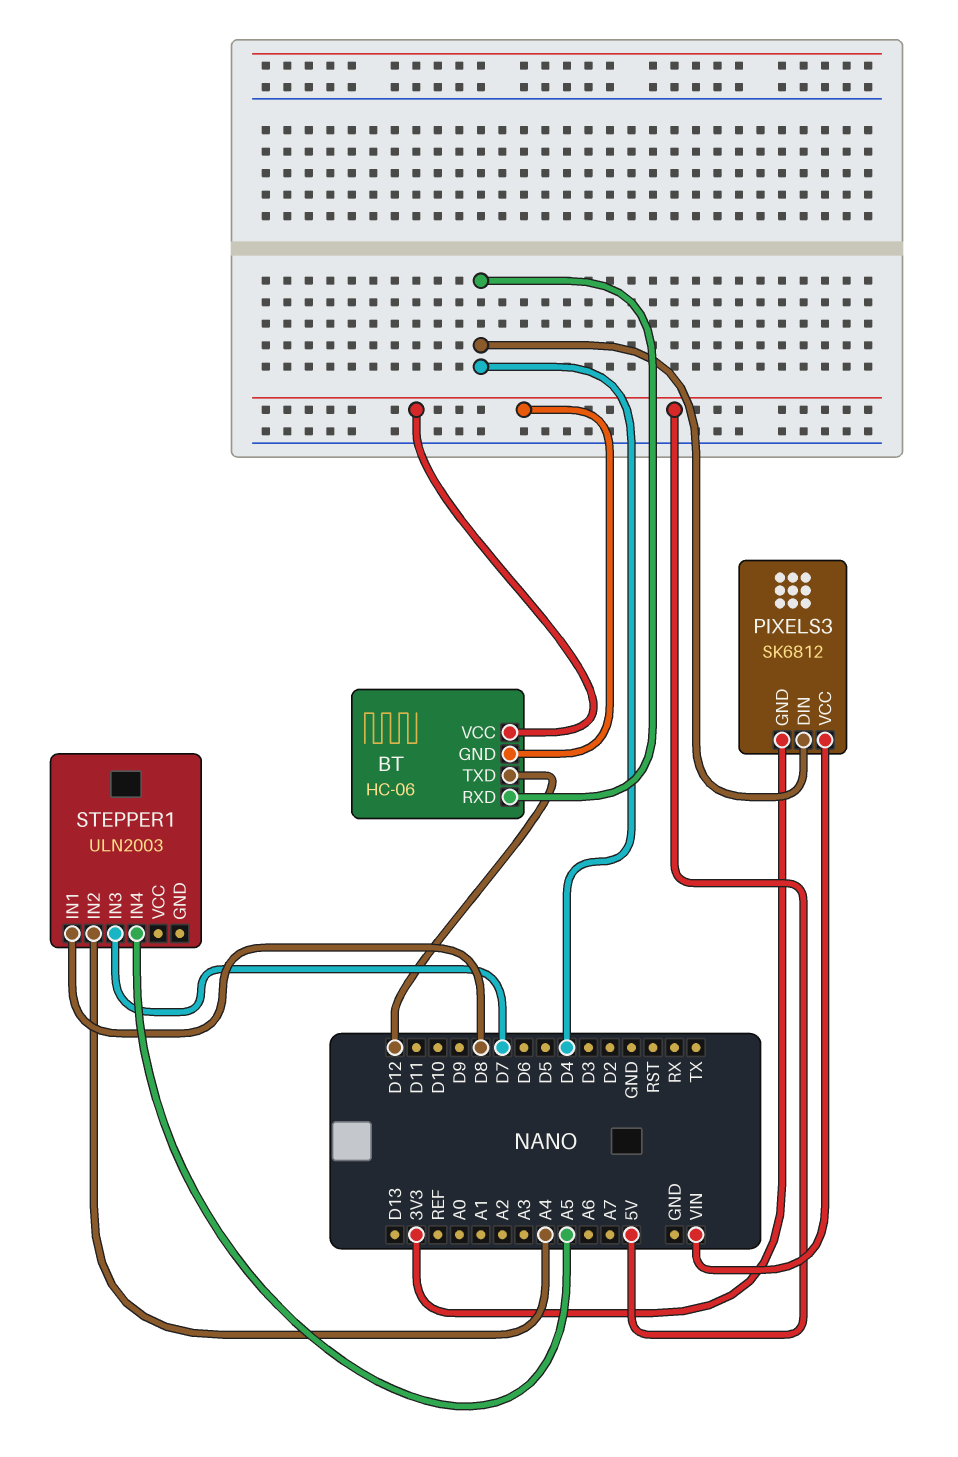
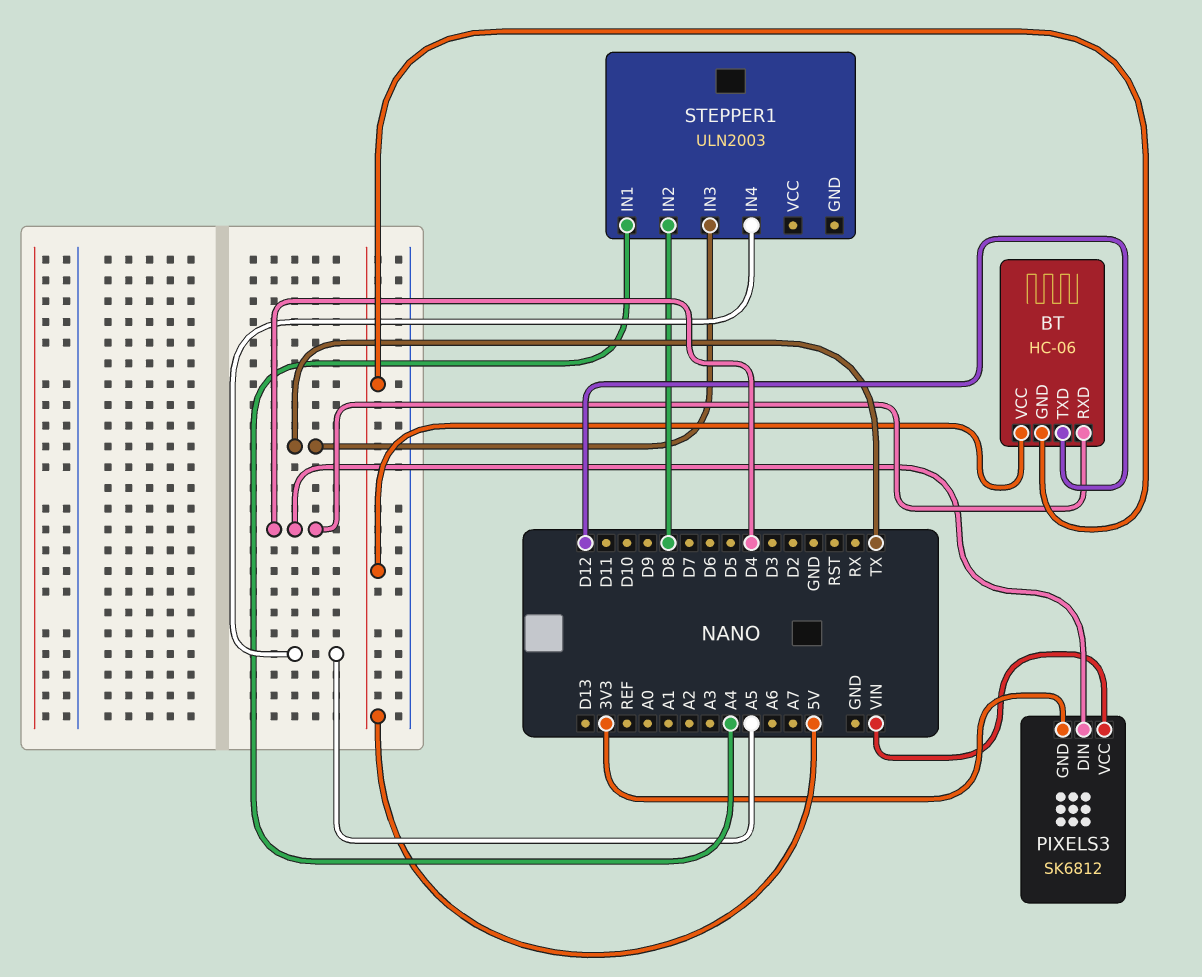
STEPPER1 pin IN1: D8 -> A4
STEPPER1 pin IN2: A4 -> D8
STEPPER1 pin IN3: D7 -> TX

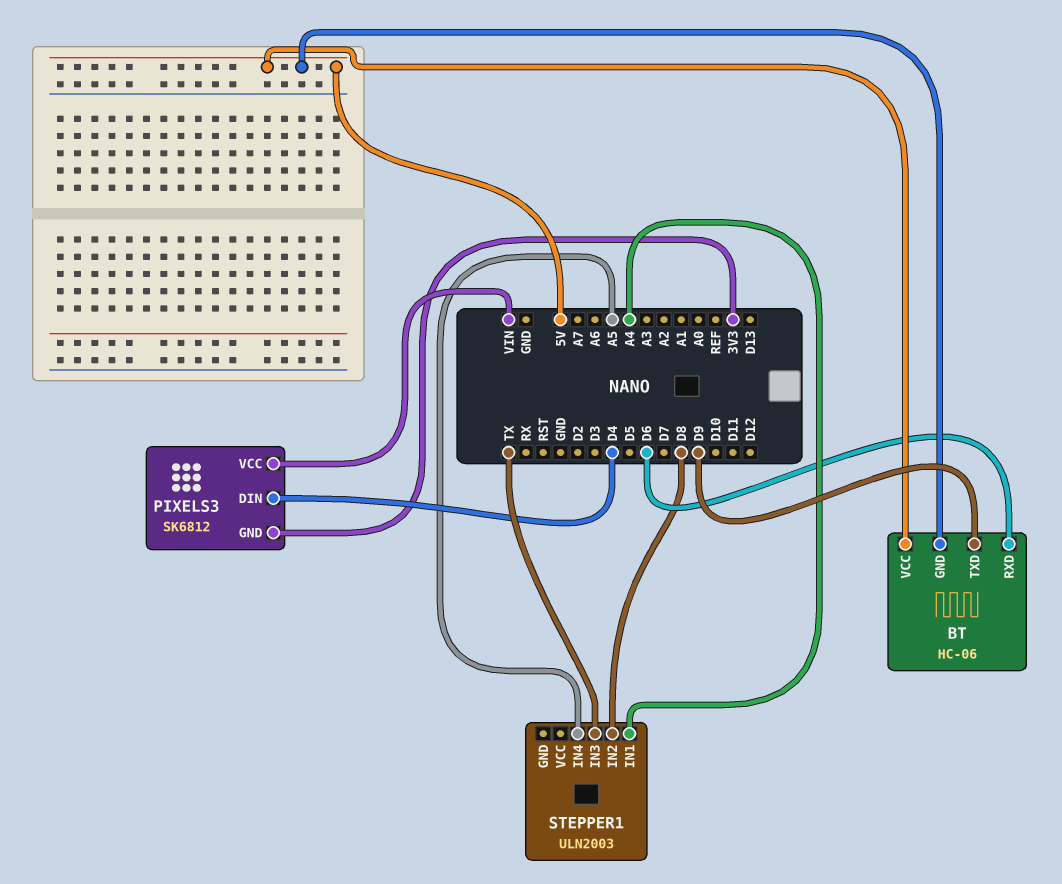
BT pin RXD: D4 -> D6
BT pin TXD: D12 -> D9

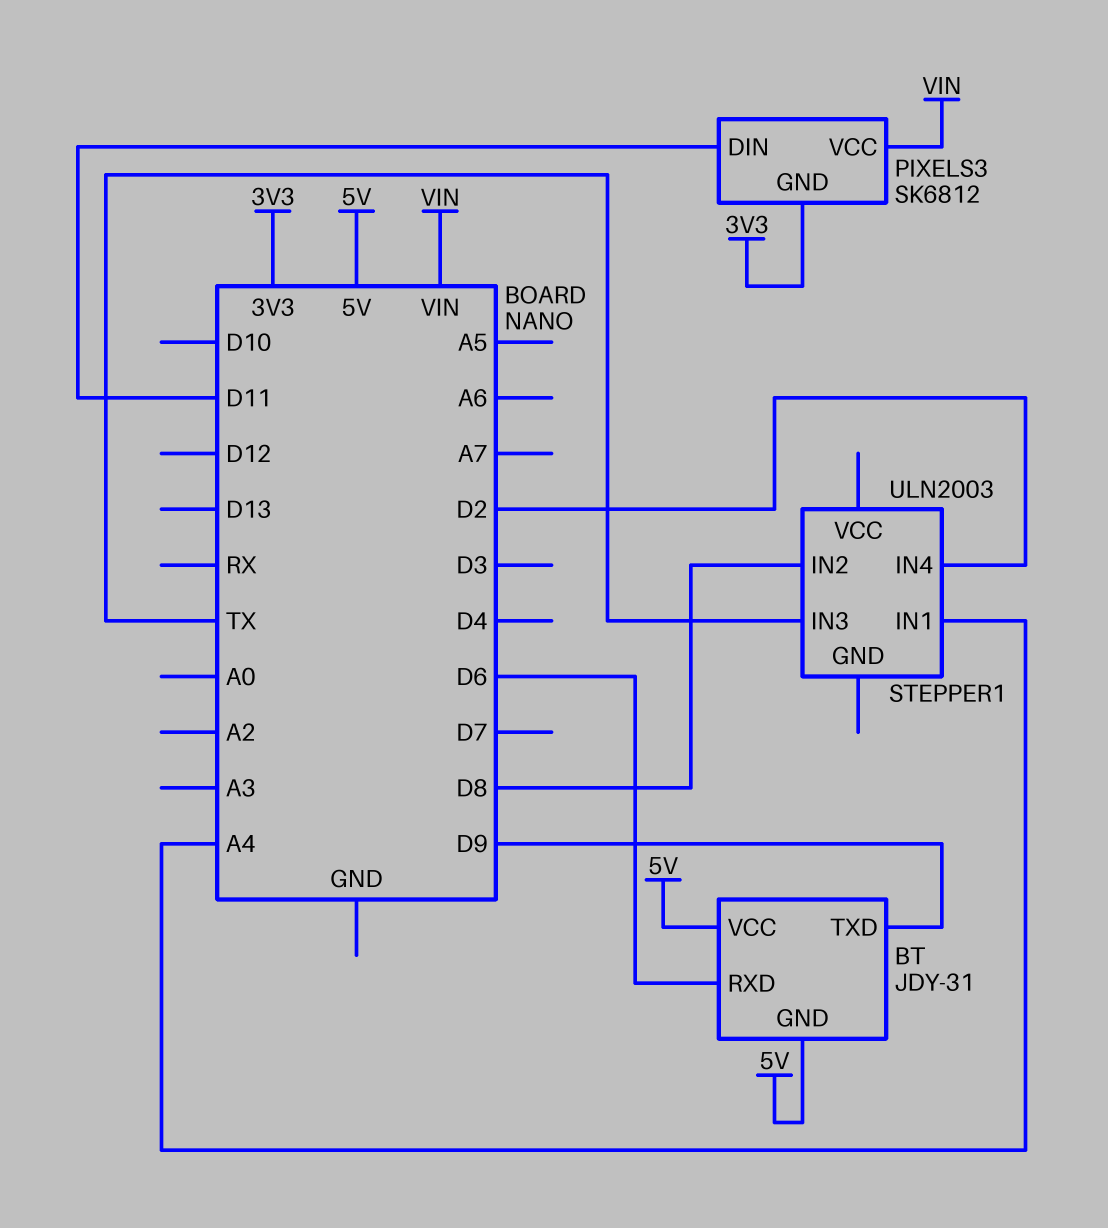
BT: HC-06 -> JDY-31
PIXELS3 pin DIN: D4 -> D11
STEPPER1 pin IN4: A5 -> D2

